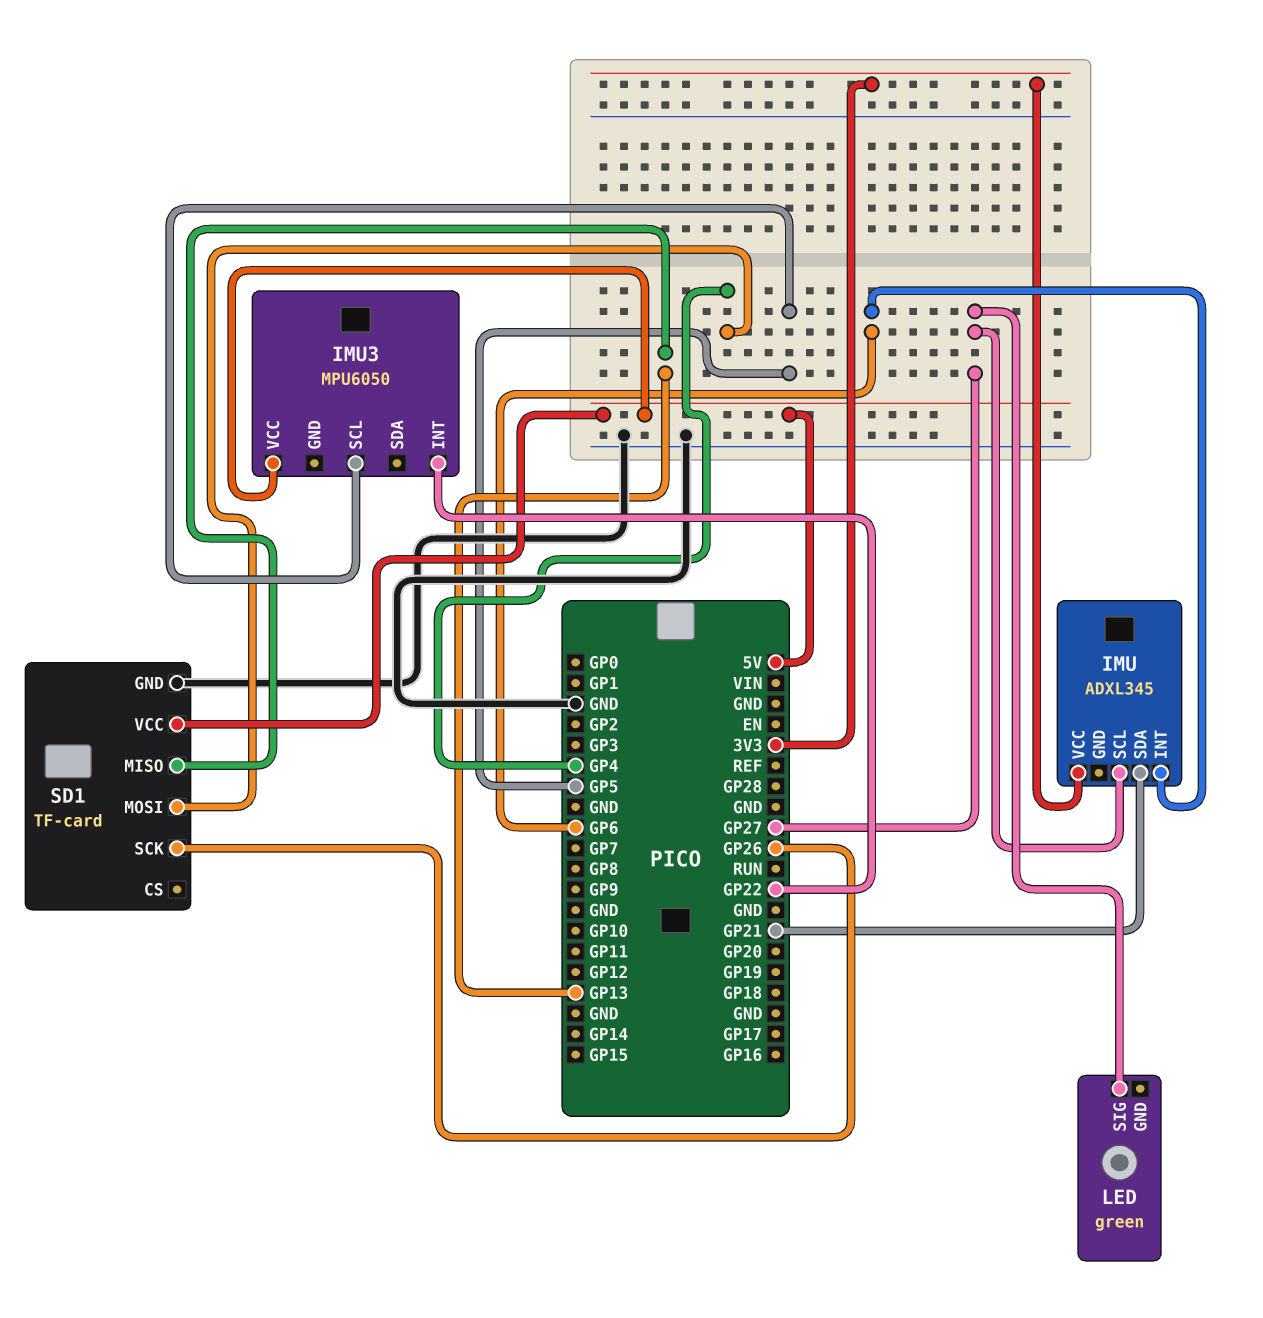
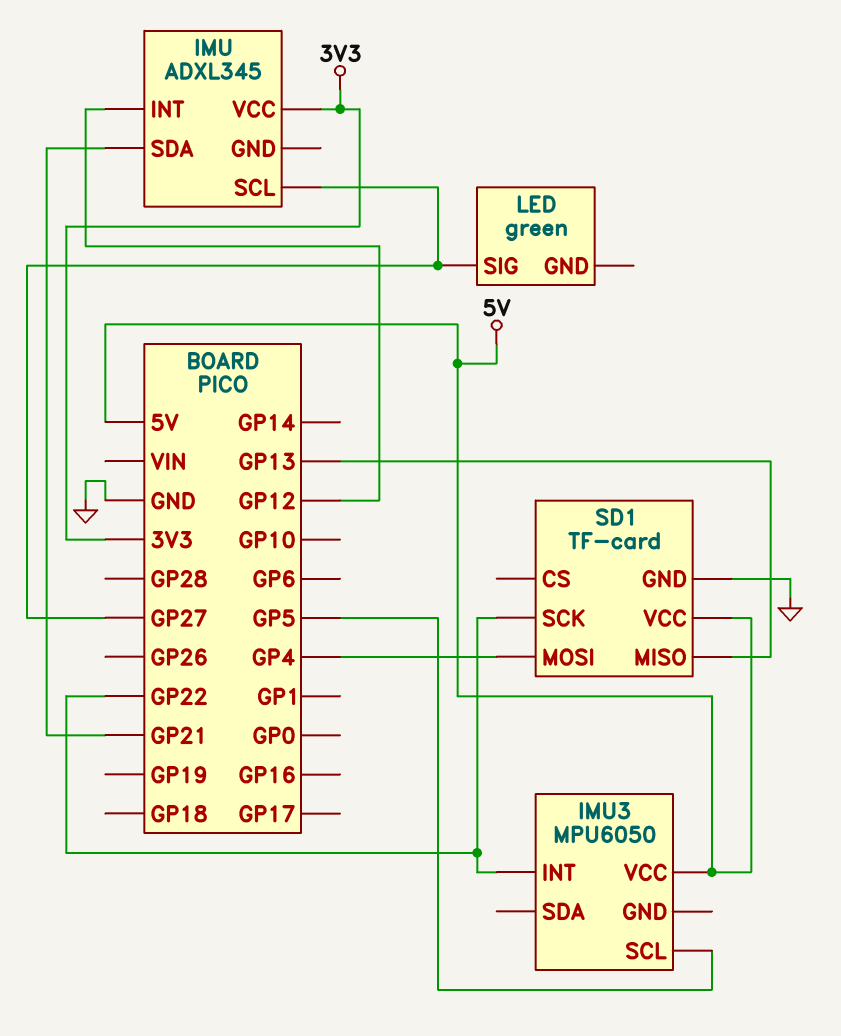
IMU pin INT: GP6 -> GP12
SD1 pin SCK: GP26 -> GP22

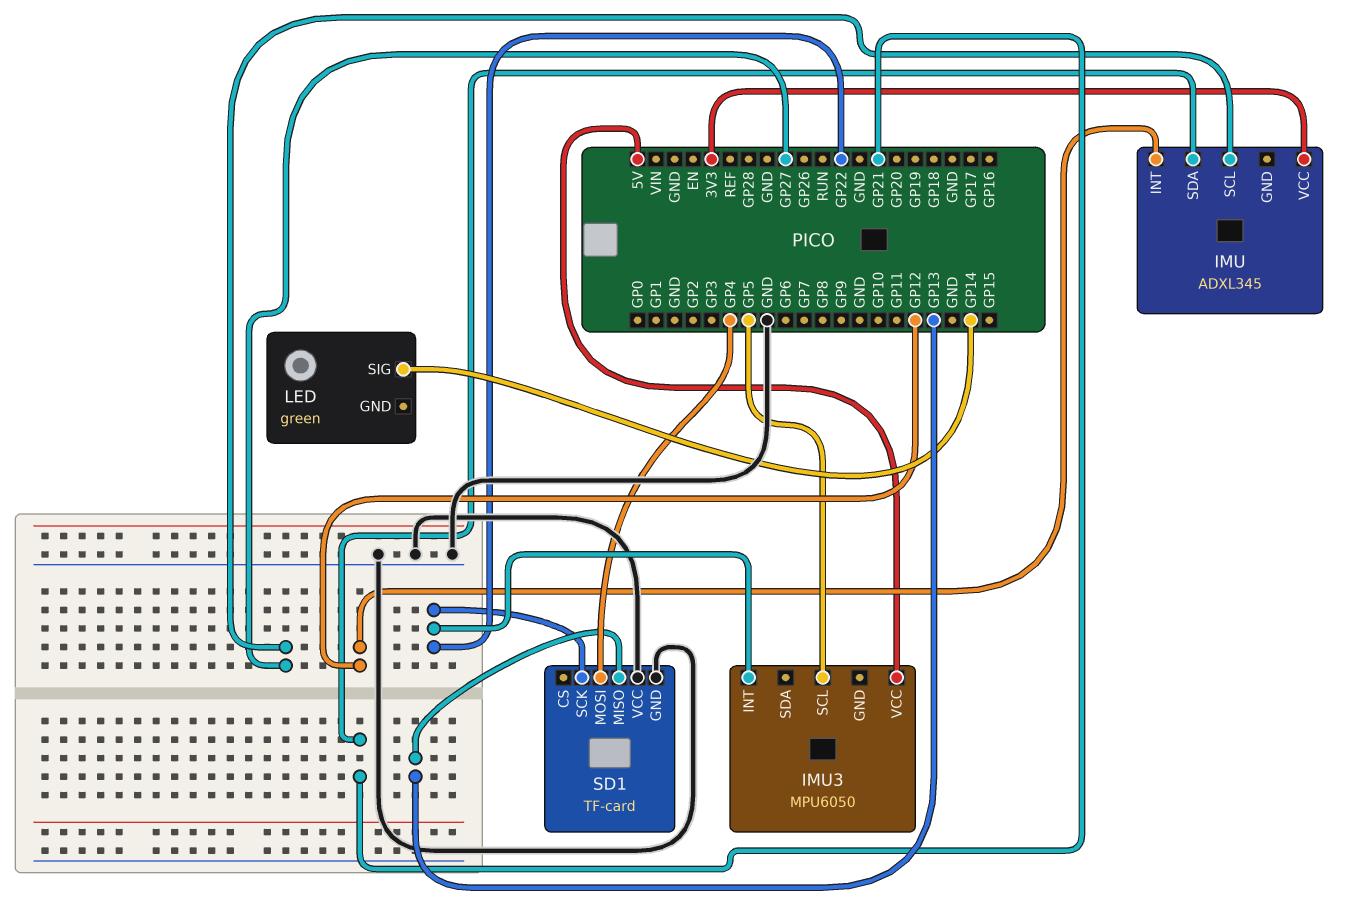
LED pin SIG: GP27 -> GP14
SD1 pin VCC: 5V -> GND

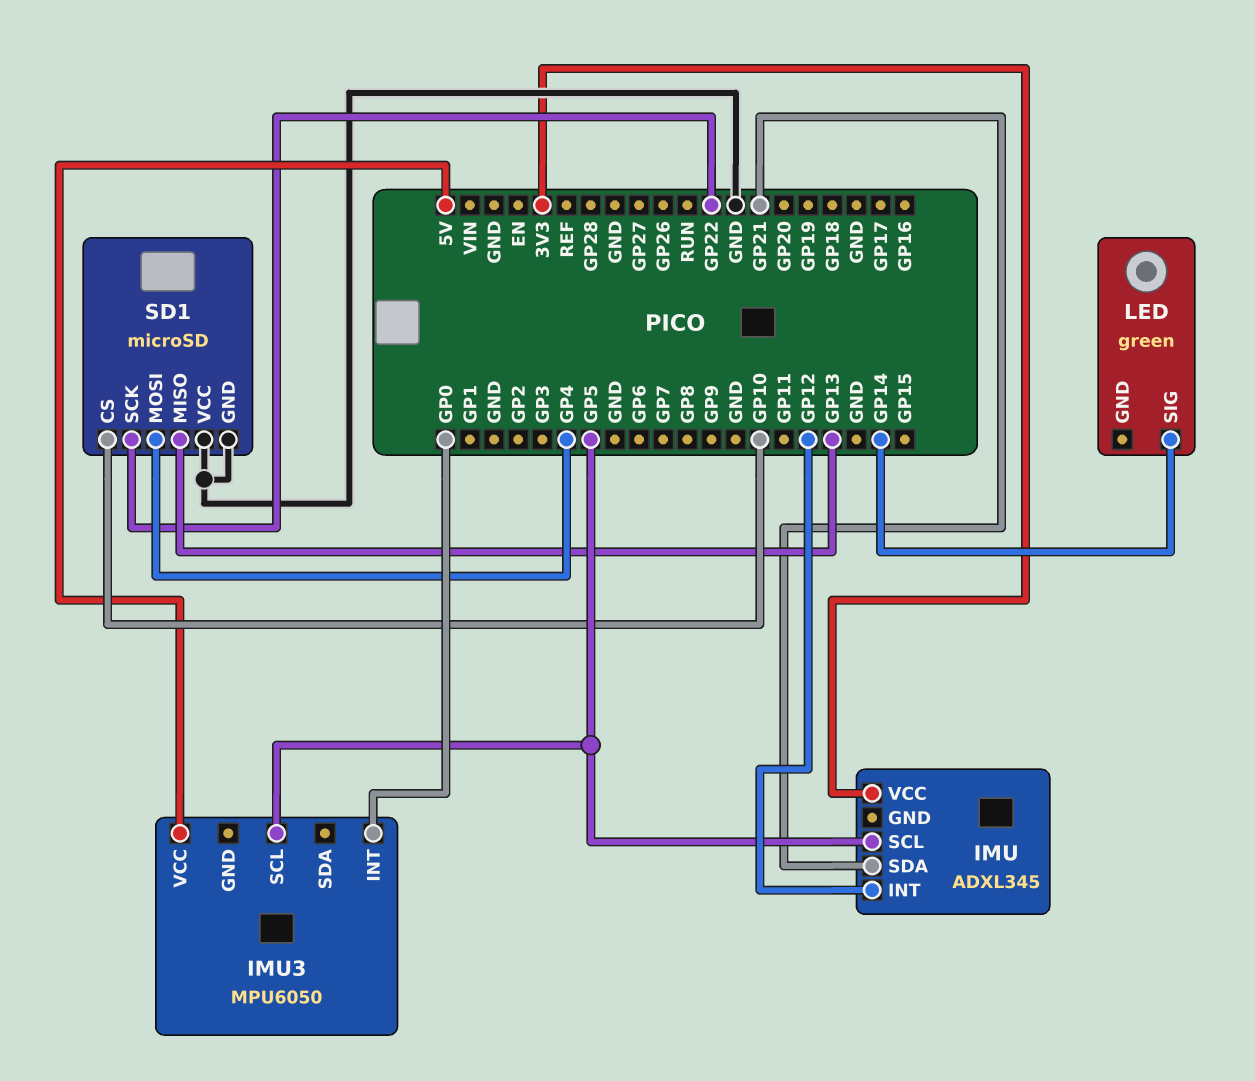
IMU pin SCL: GP27 -> GP5
IMU3 pin INT: GP22 -> GP0
SD1: TF-card -> microSD
SD1 pin CS: none -> GP10

